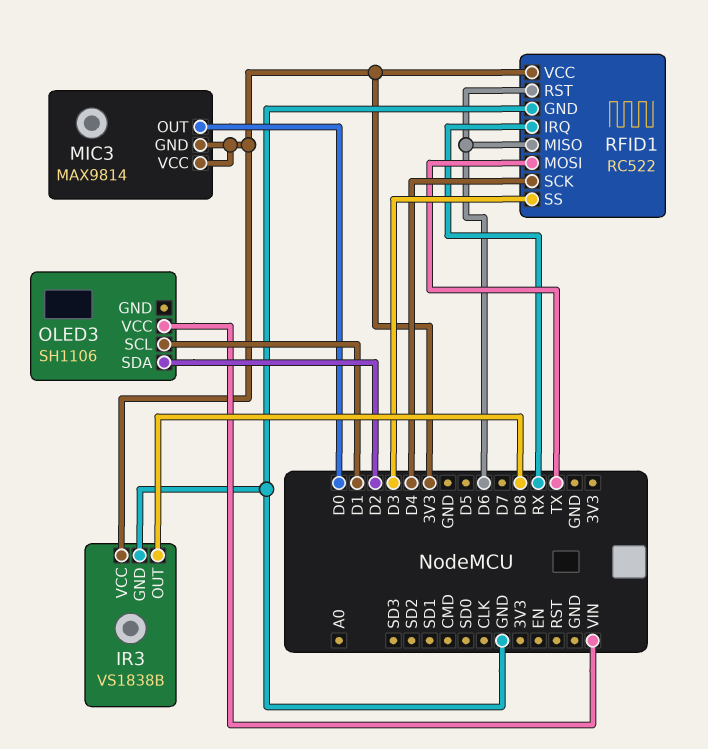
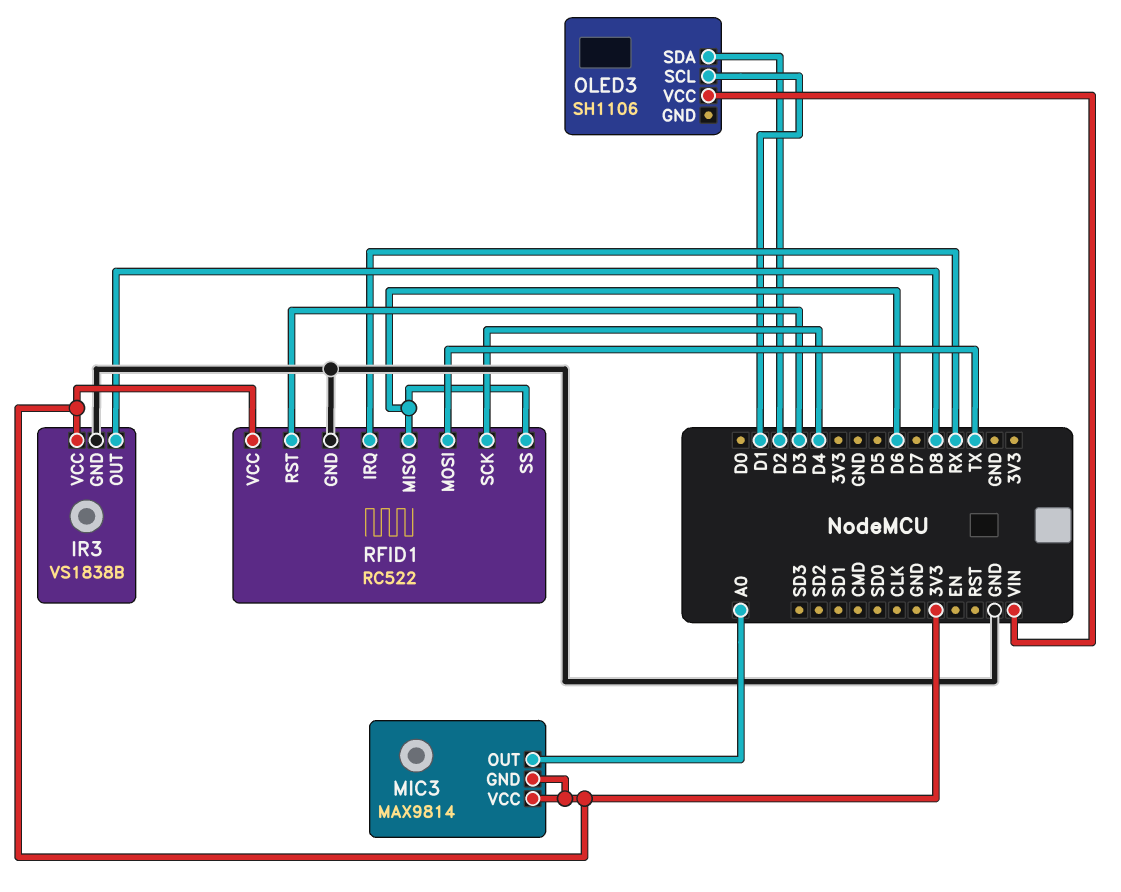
MIC3 pin OUT: D0 -> A0
RFID1 pin RST: D6 -> D3
RFID1 pin SS: D3 -> D6

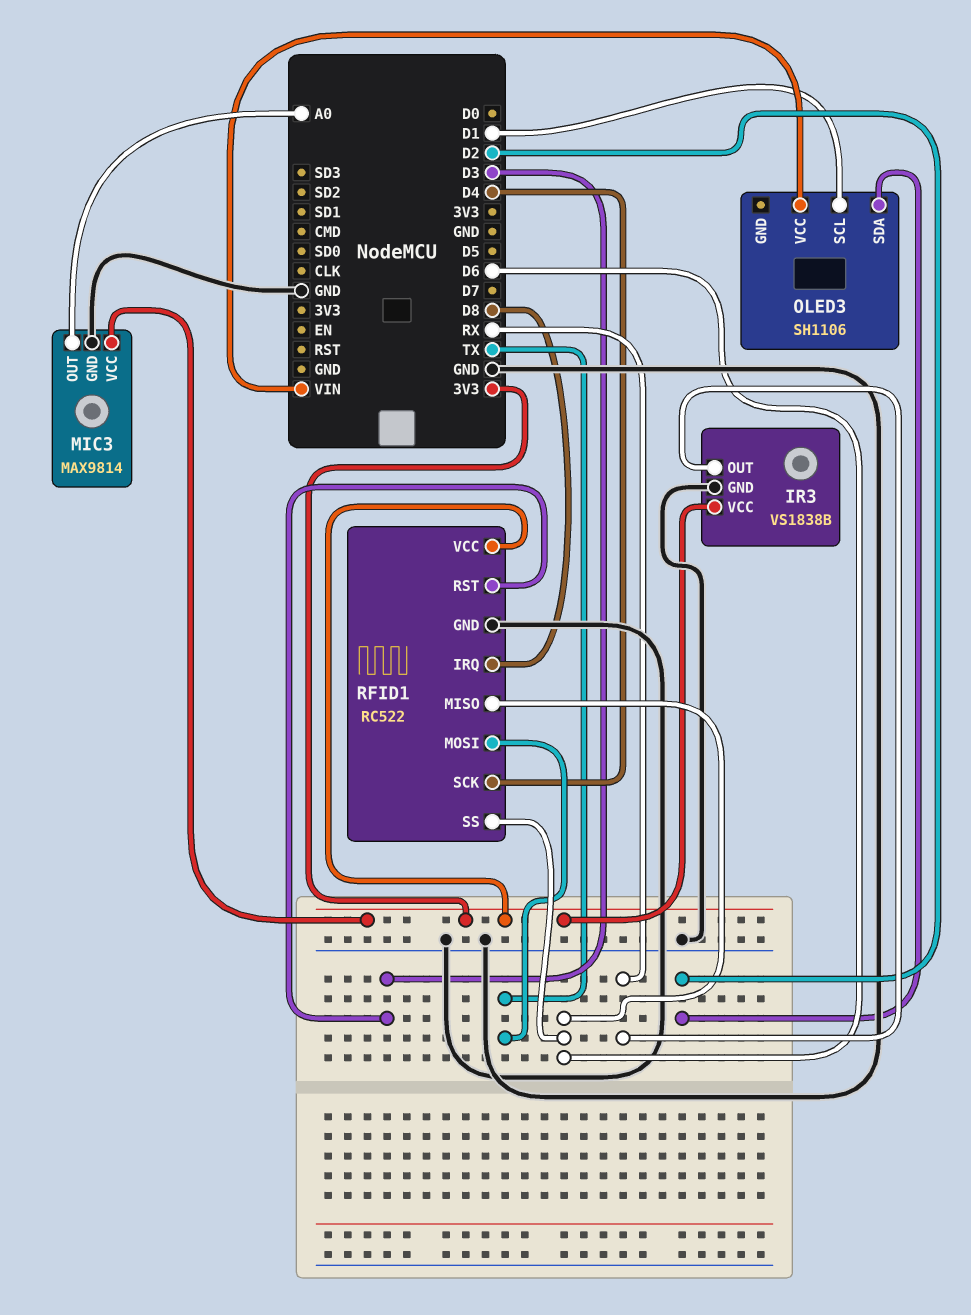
IR3 pin OUT: D8 -> RX
MIC3 pin GND: 3V3 -> GND
RFID1 pin IRQ: RX -> D8

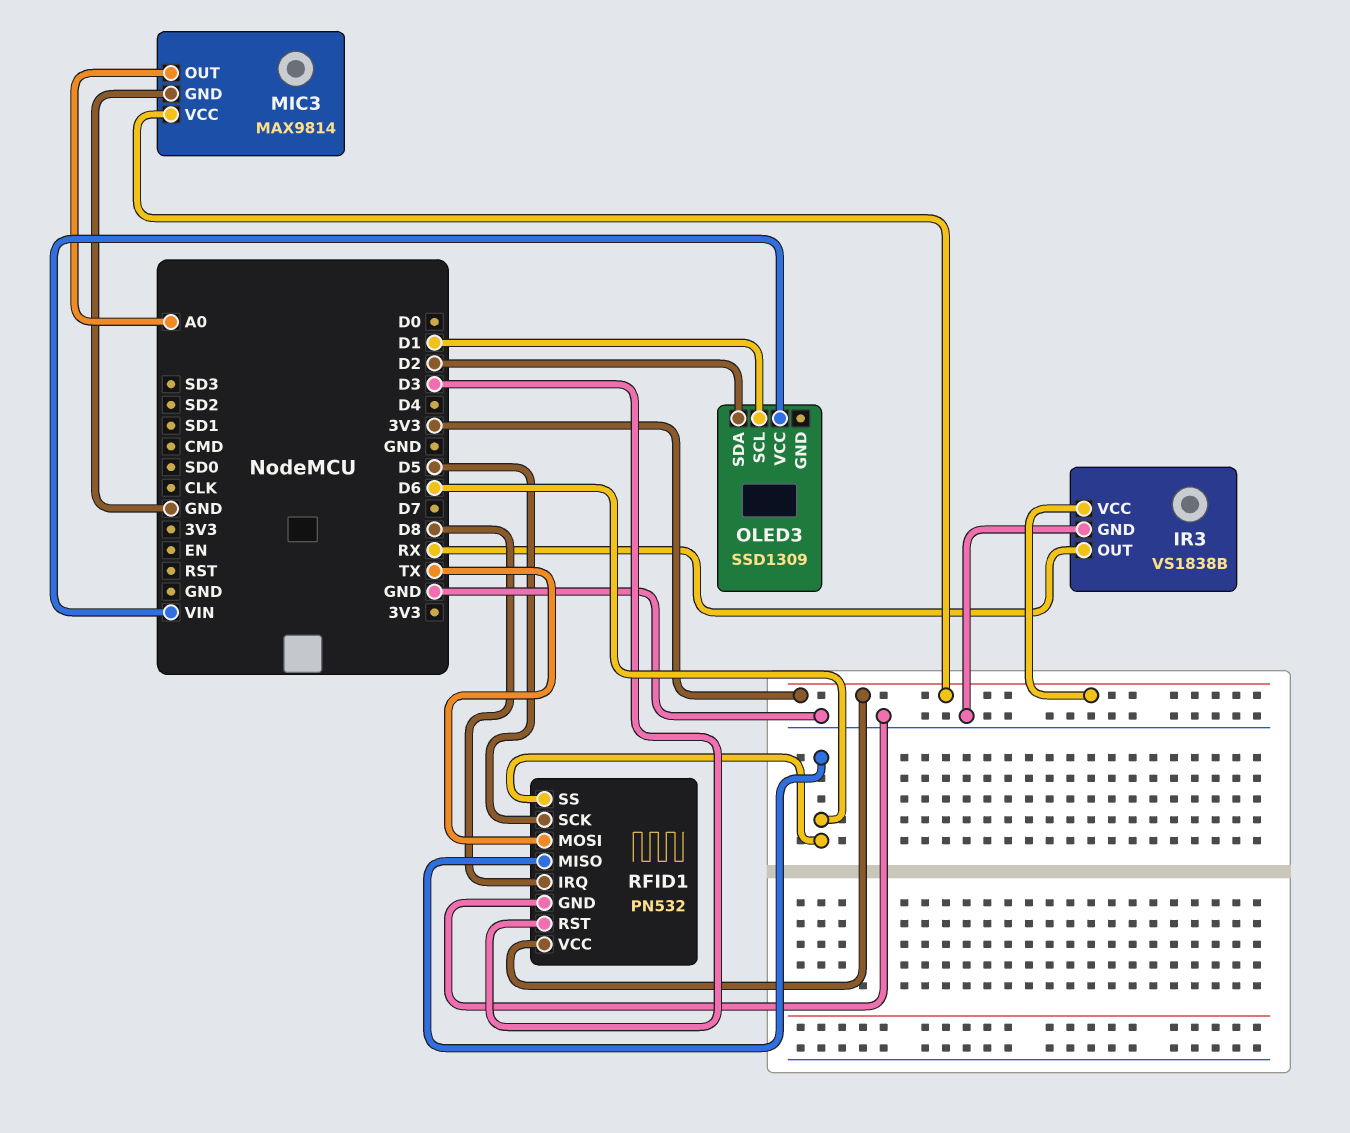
OLED3: SH1106 -> SSD1309
RFID1: RC522 -> PN532
RFID1 pin SCK: D4 -> D5

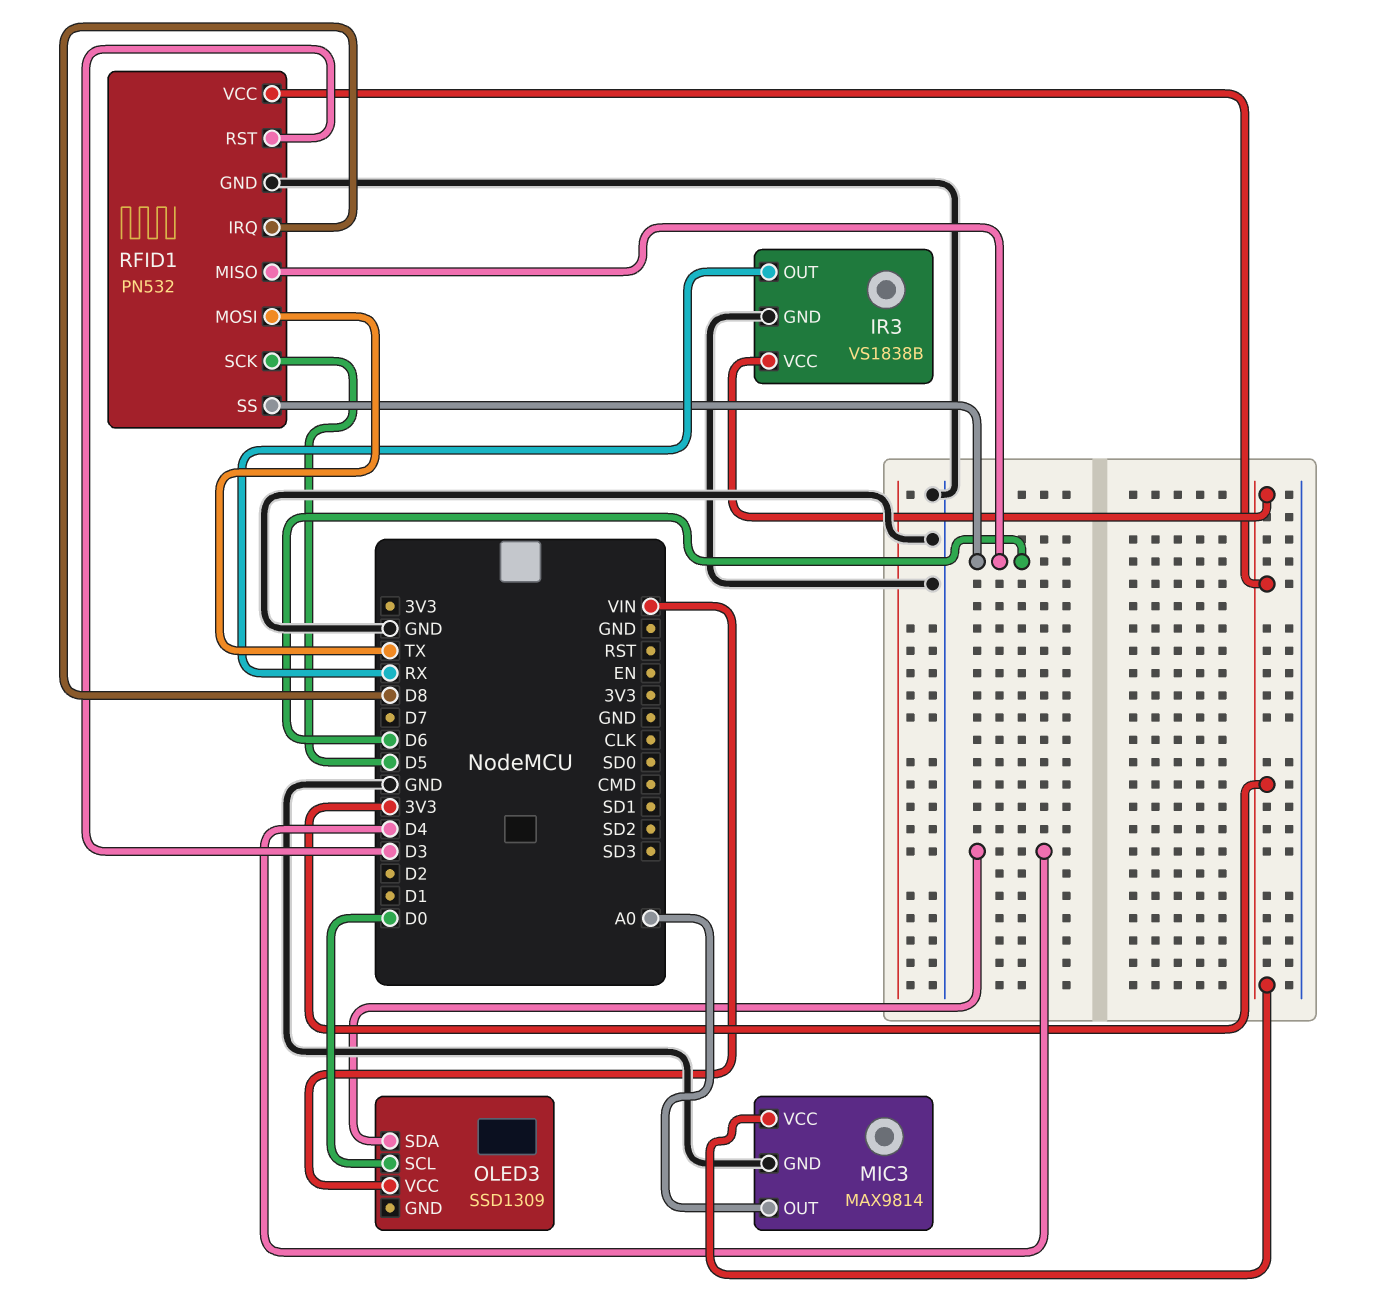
OLED3 pin SCL: D1 -> D0
OLED3 pin SDA: D2 -> D4

